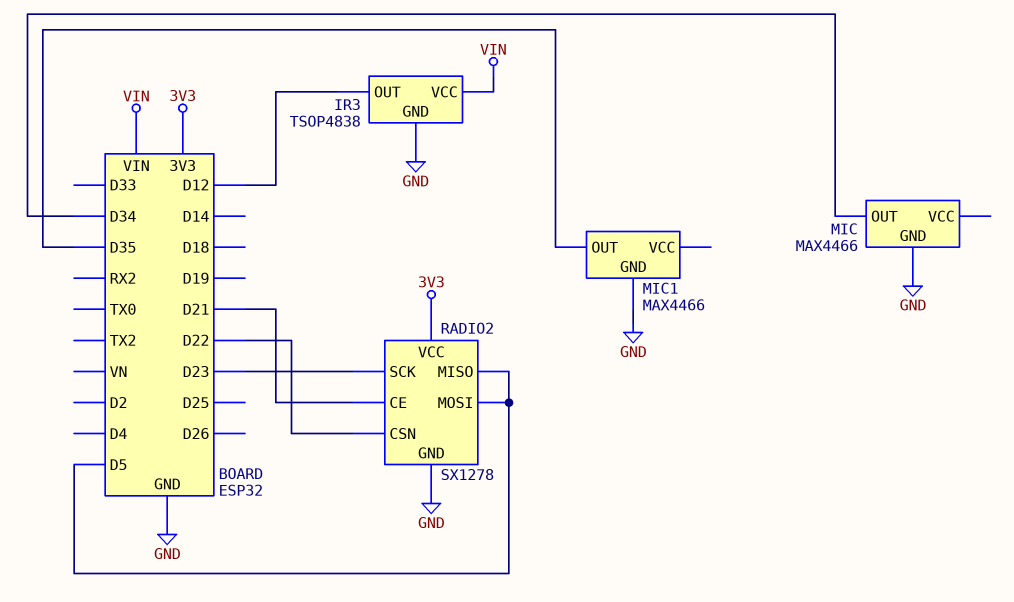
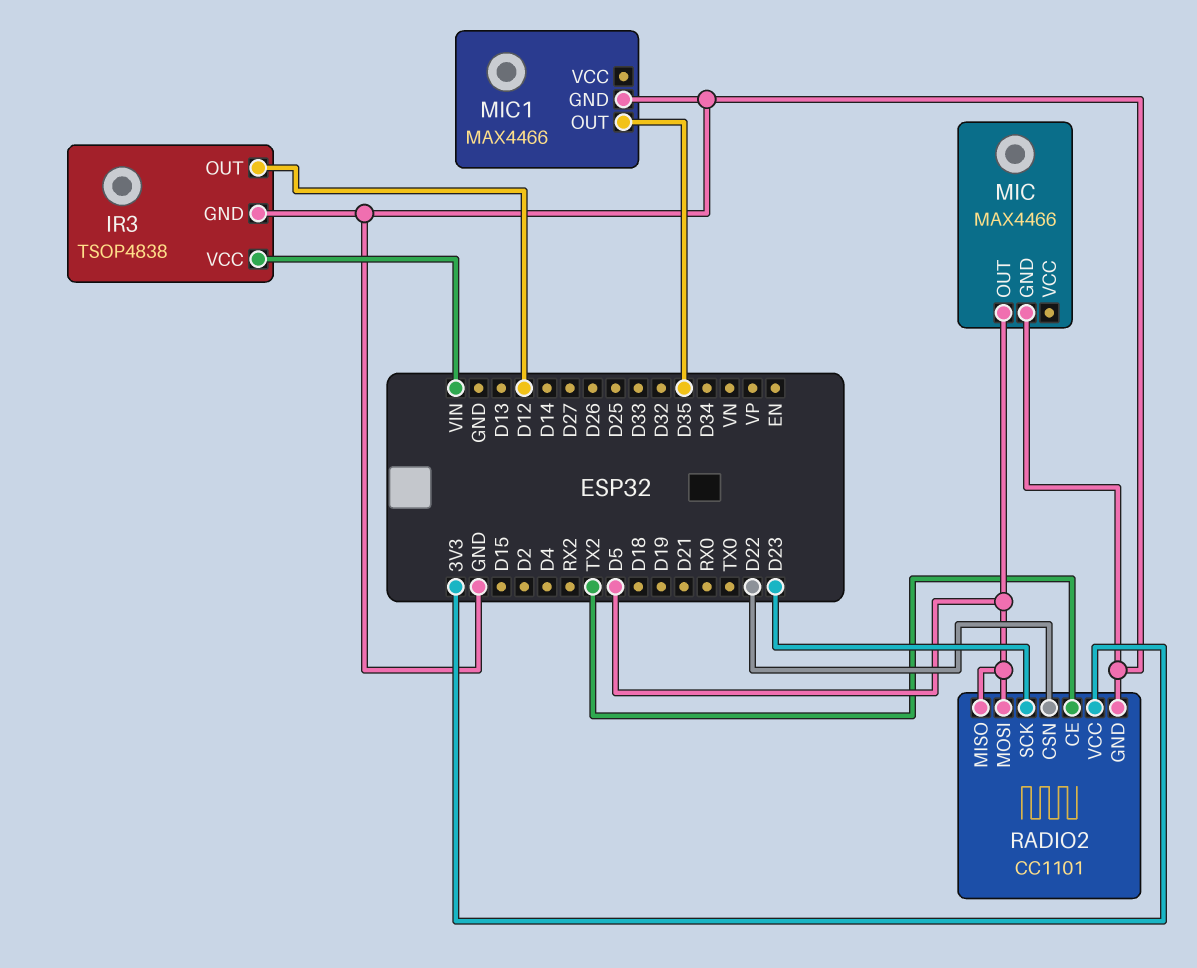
MIC pin OUT: D34 -> D5
RADIO2: SX1278 -> CC1101
RADIO2 pin CE: D21 -> TX2

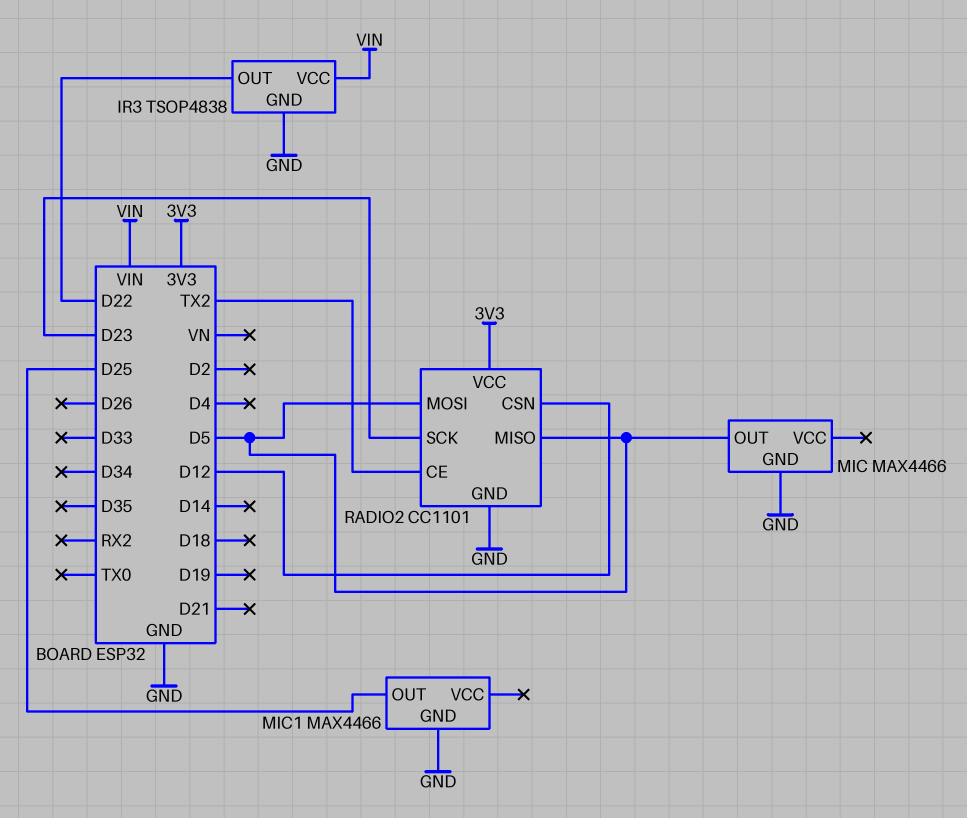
IR3 pin OUT: D12 -> D22
MIC1 pin OUT: D35 -> D25
RADIO2 pin CSN: D22 -> D12

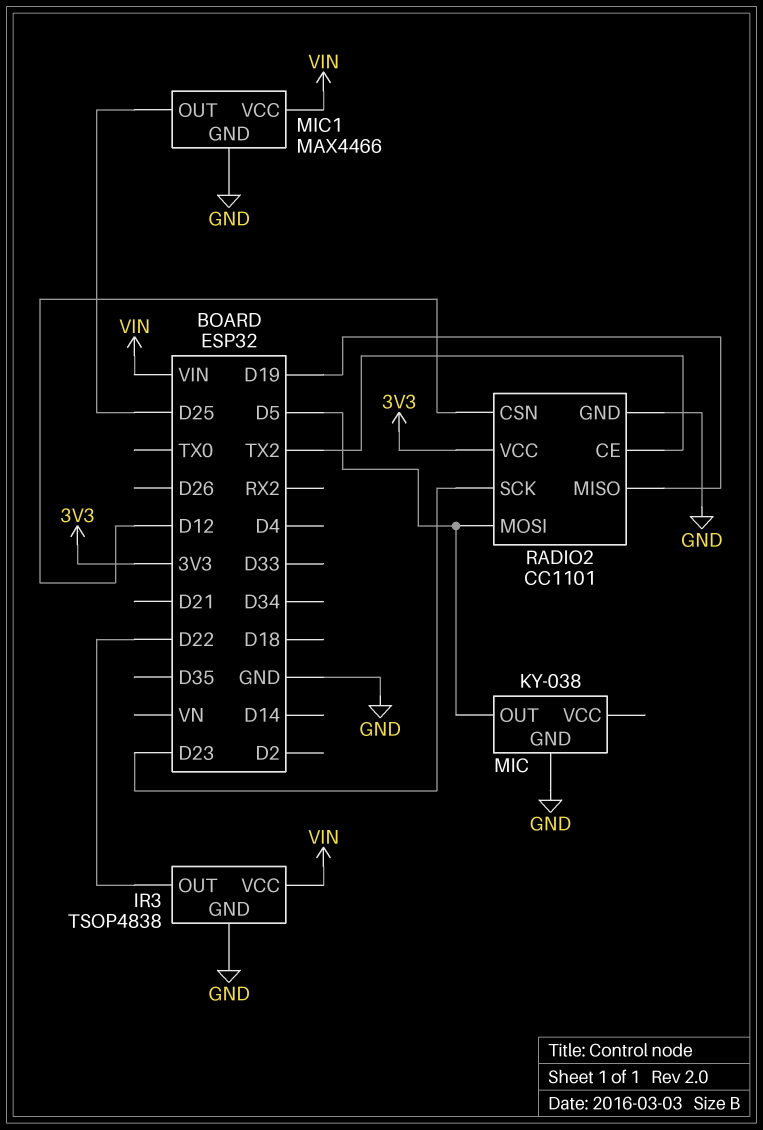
MIC: MAX4466 -> KY-038
MIC1 pin VCC: none -> VIN
RADIO2 pin MISO: D5 -> D19

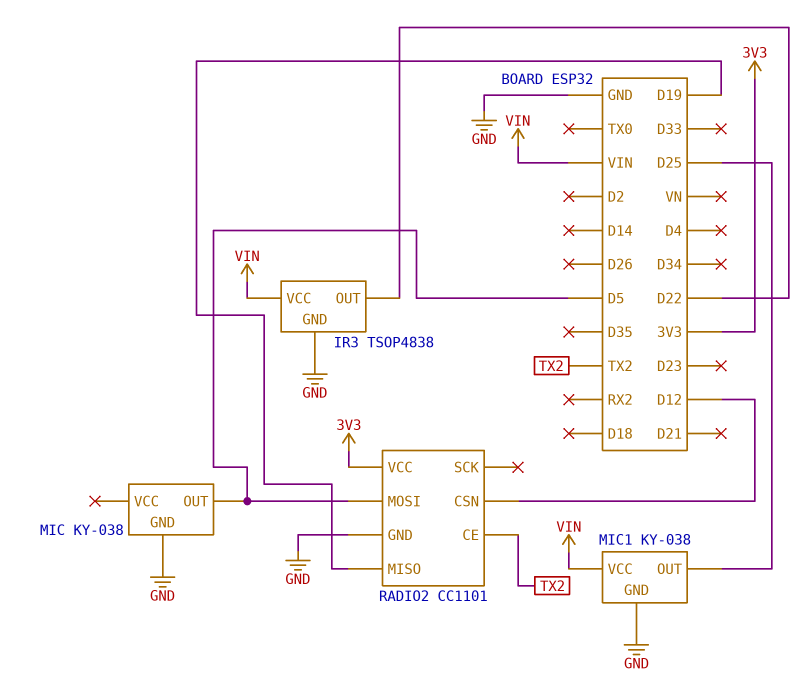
MIC1: MAX4466 -> KY-038
RADIO2 pin SCK: D23 -> none

